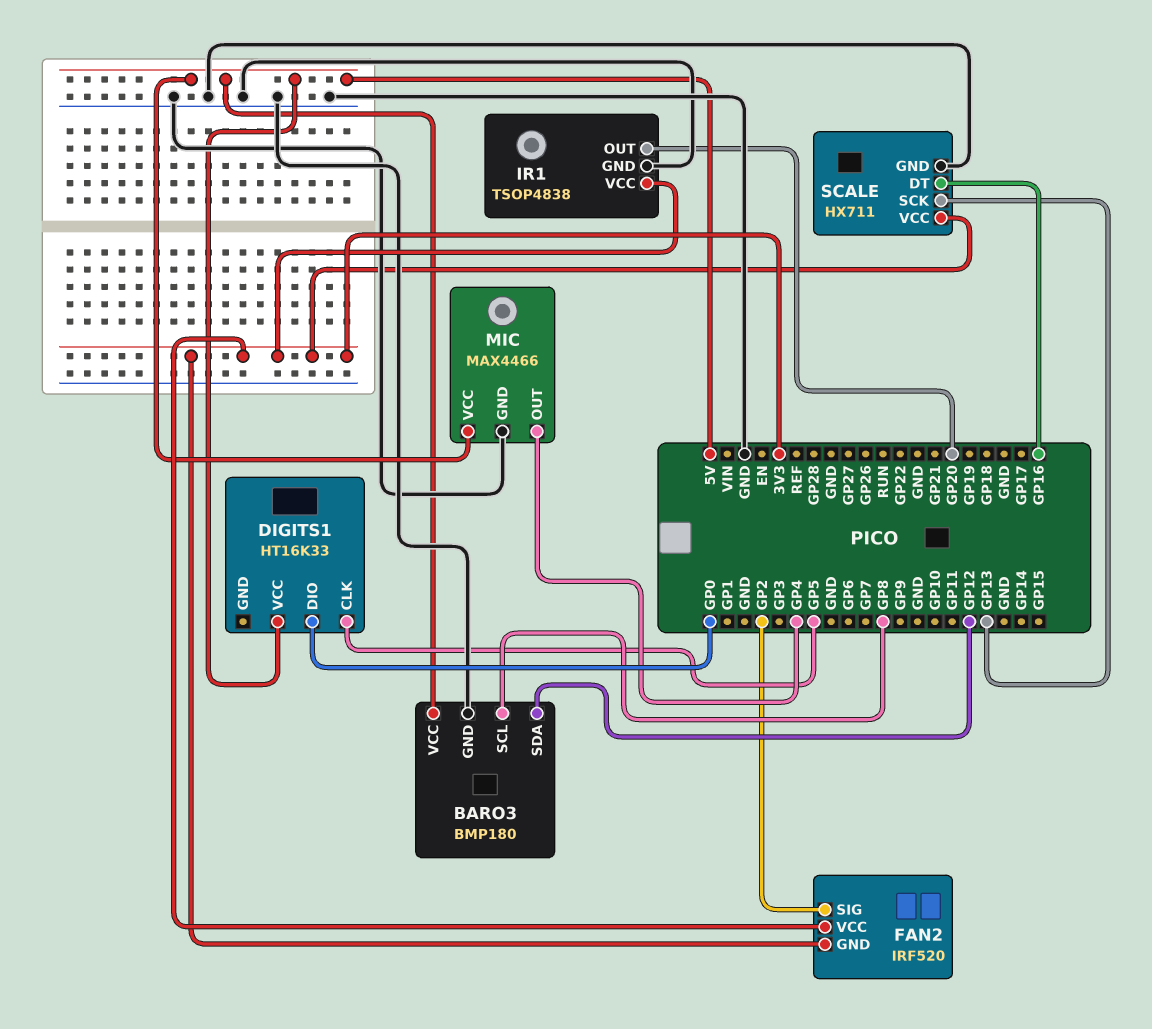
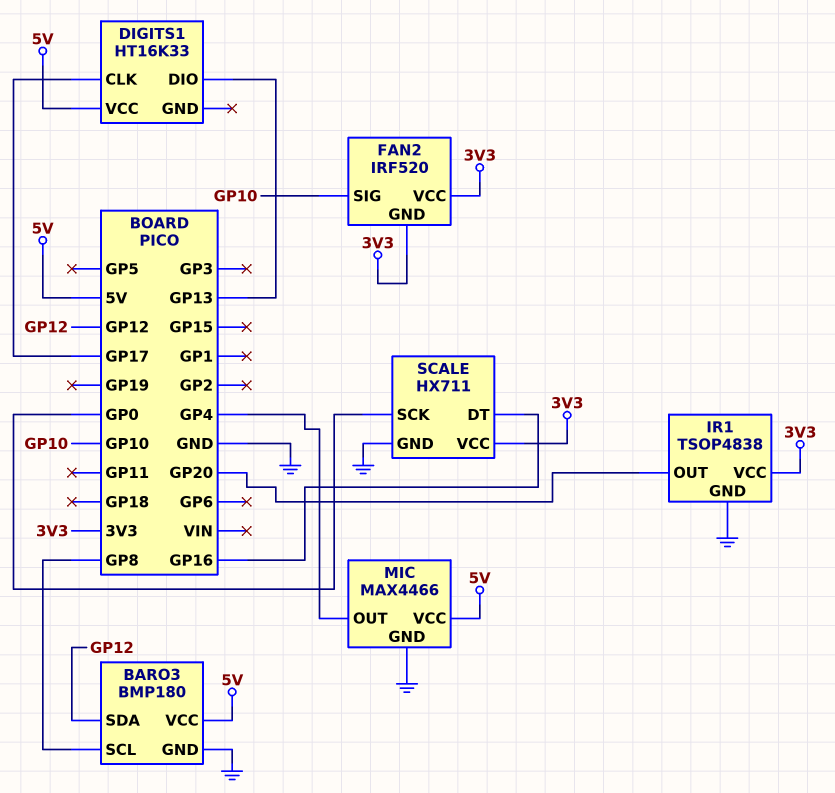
DIGITS1 pin CLK: GP5 -> GP17
DIGITS1 pin DIO: GP0 -> GP13
FAN2 pin SIG: GP2 -> GP10
SCALE pin SCK: GP13 -> GP0

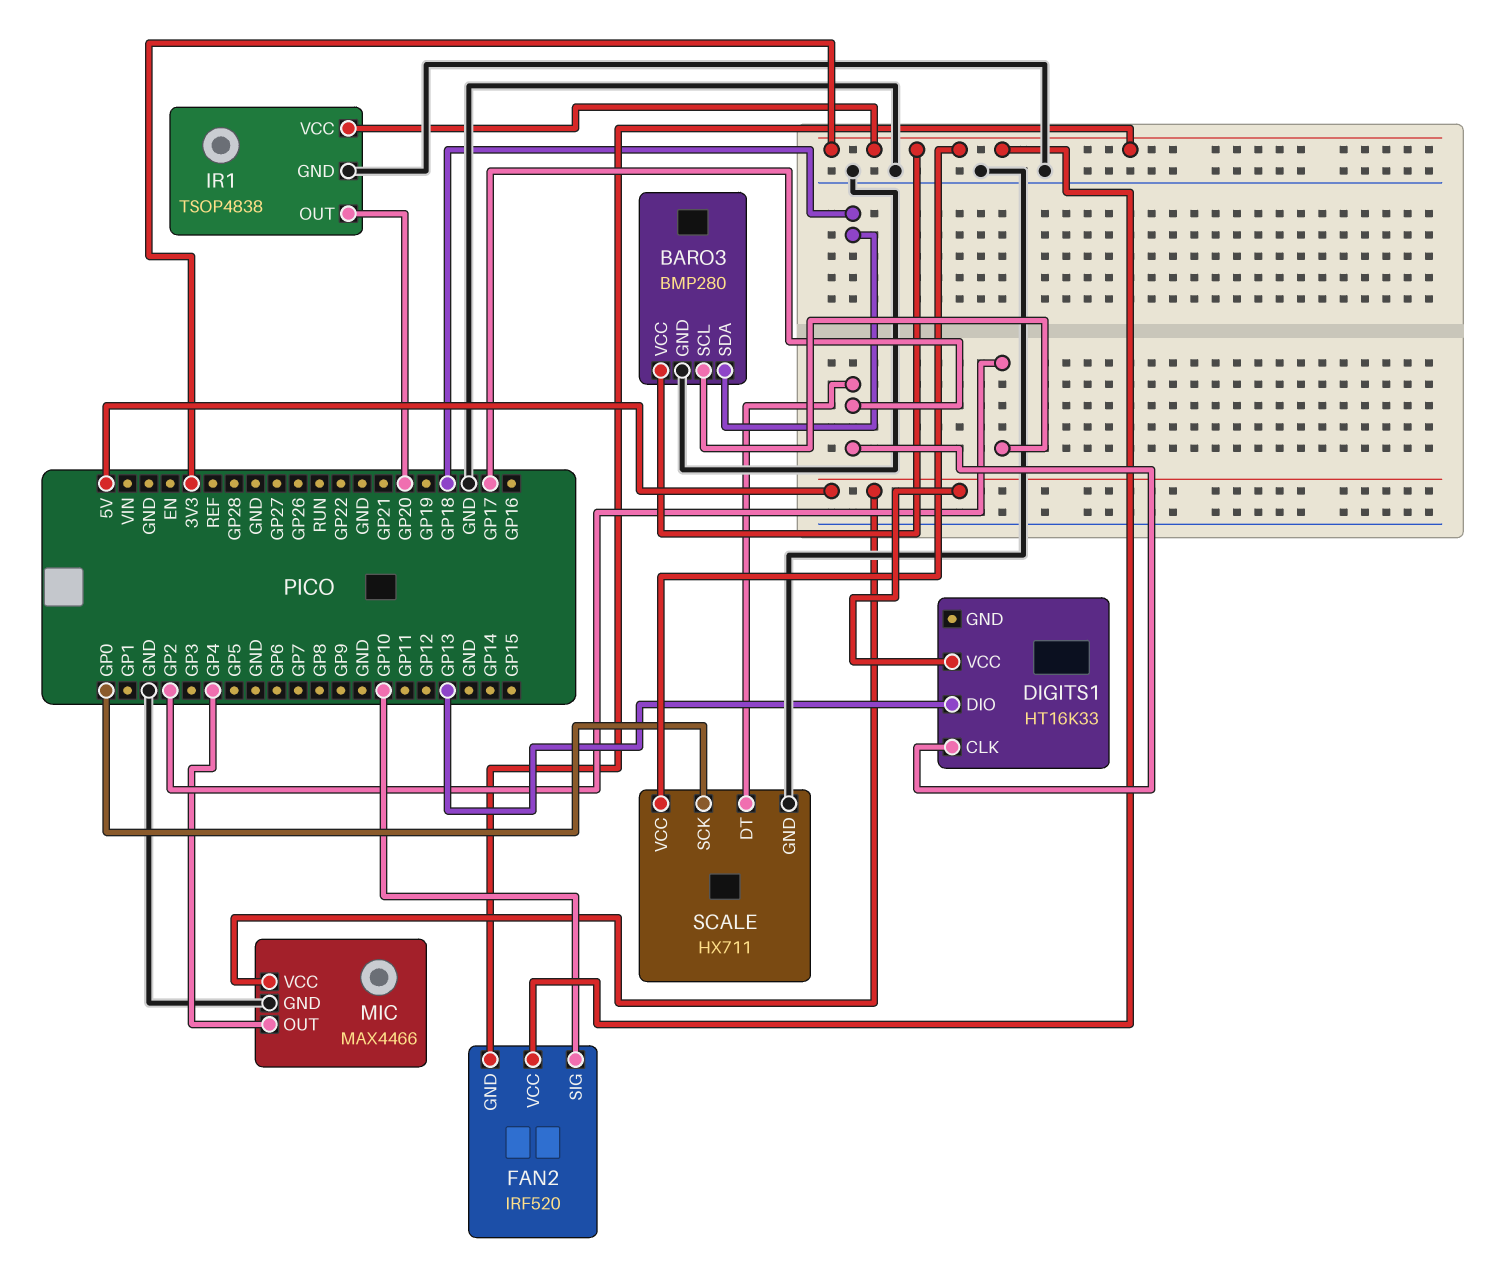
BARO3: BMP180 -> BMP280
BARO3 pin SCL: GP8 -> GP2
BARO3 pin SDA: GP12 -> GP18
BARO3 pin VCC: 5V -> 3V3
SCALE pin DT: GP16 -> GP17

